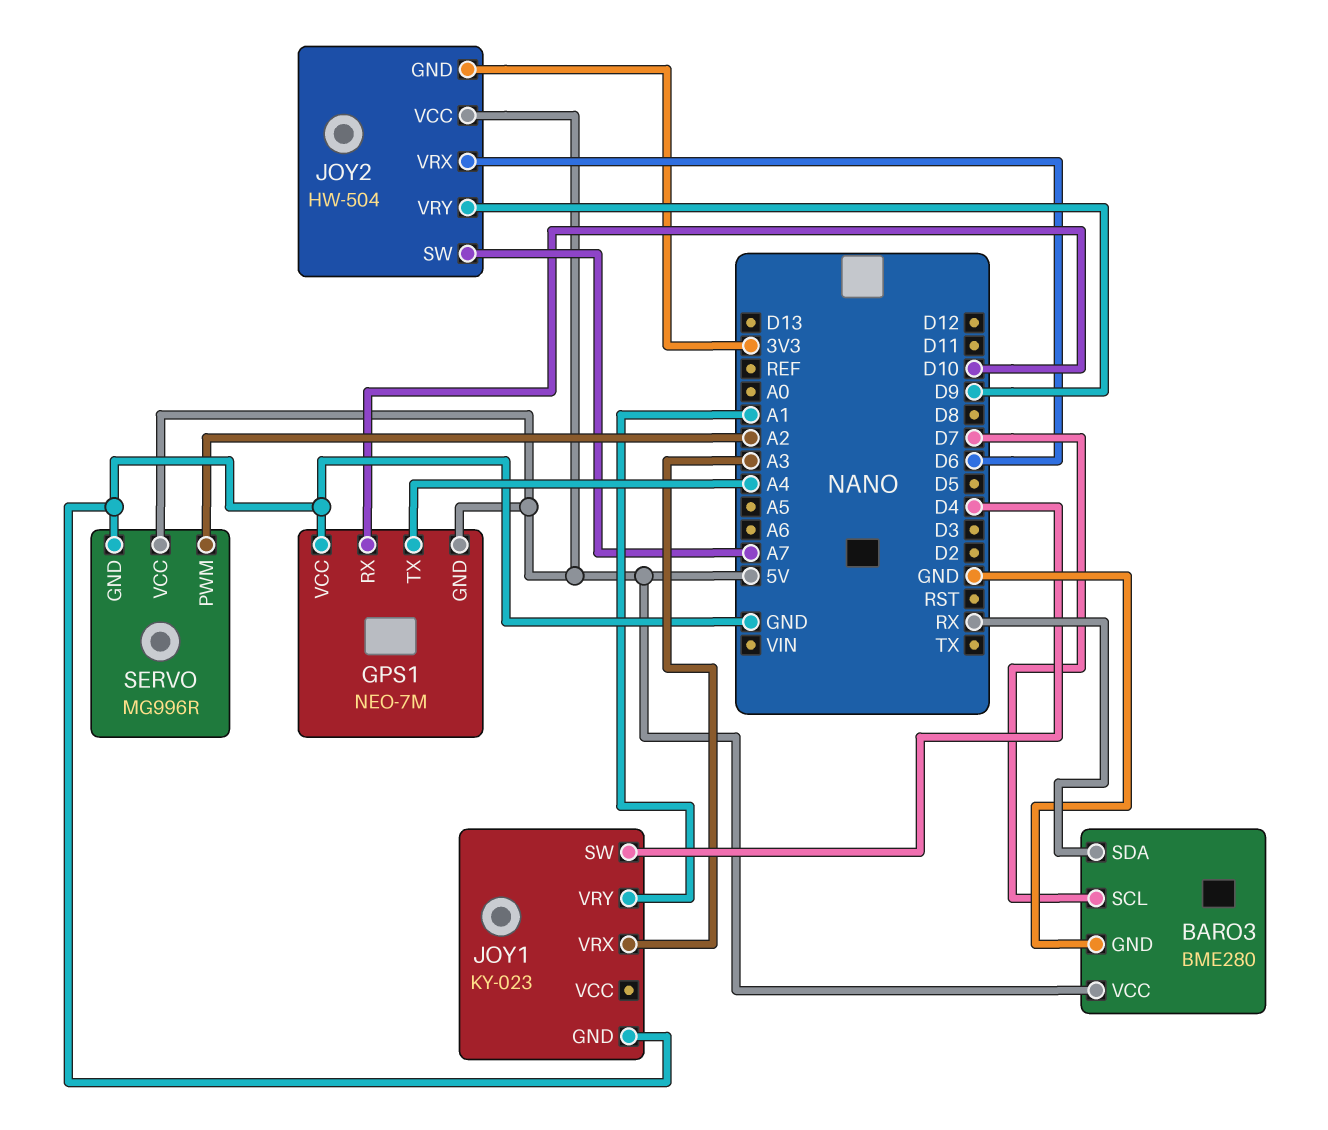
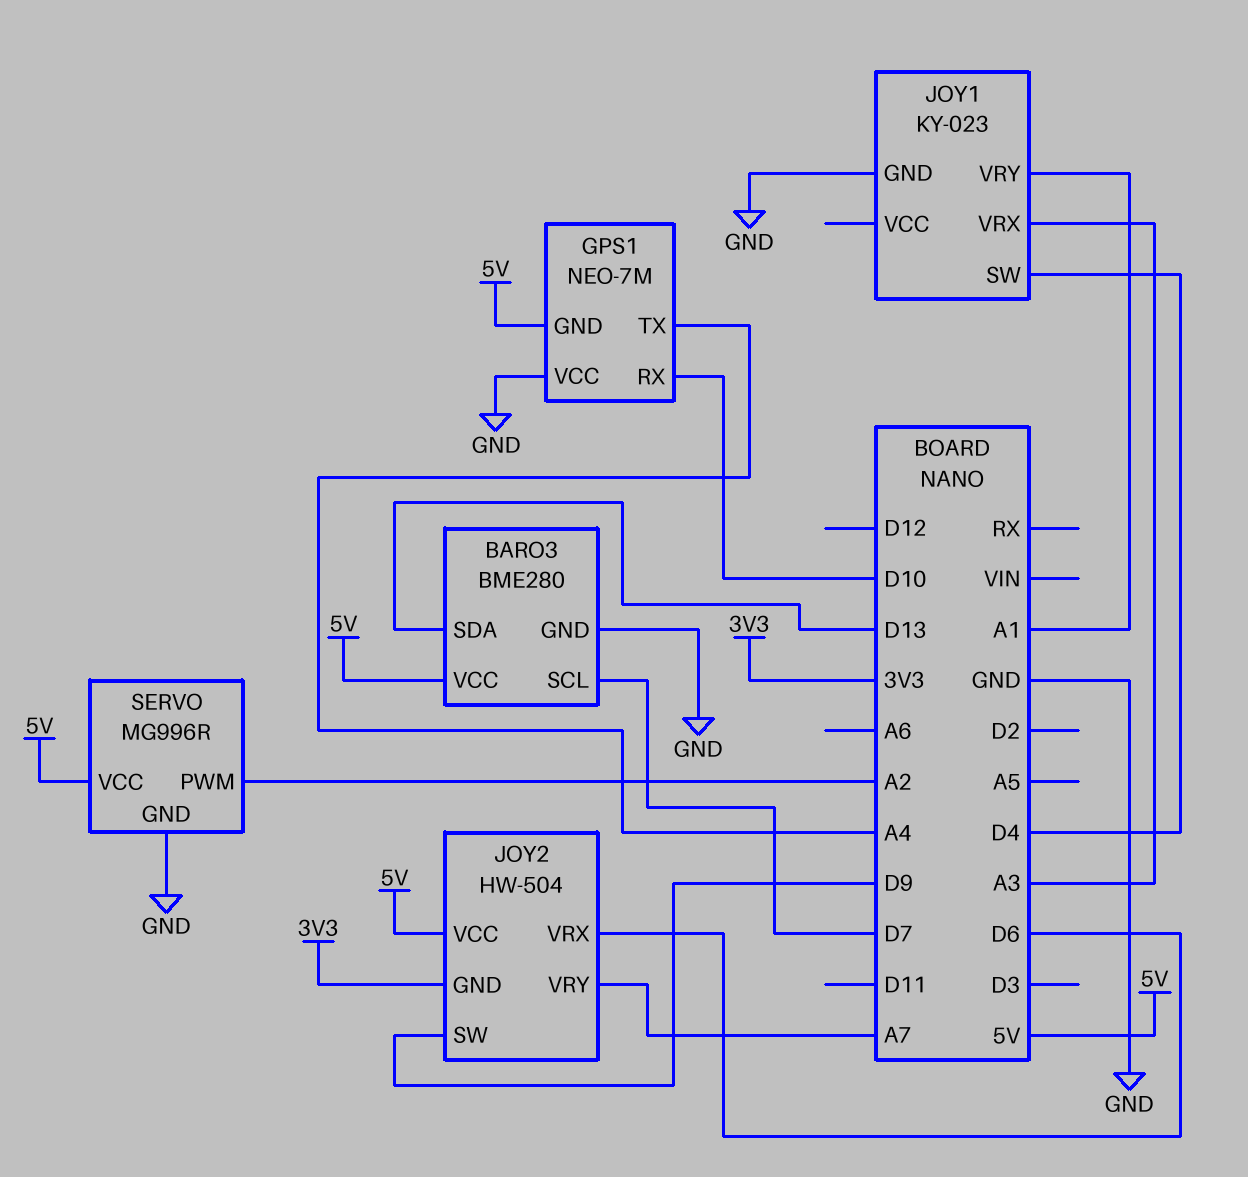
BARO3 pin SDA: RX -> D13
JOY2 pin SW: A7 -> D9
JOY2 pin VRY: D9 -> A7

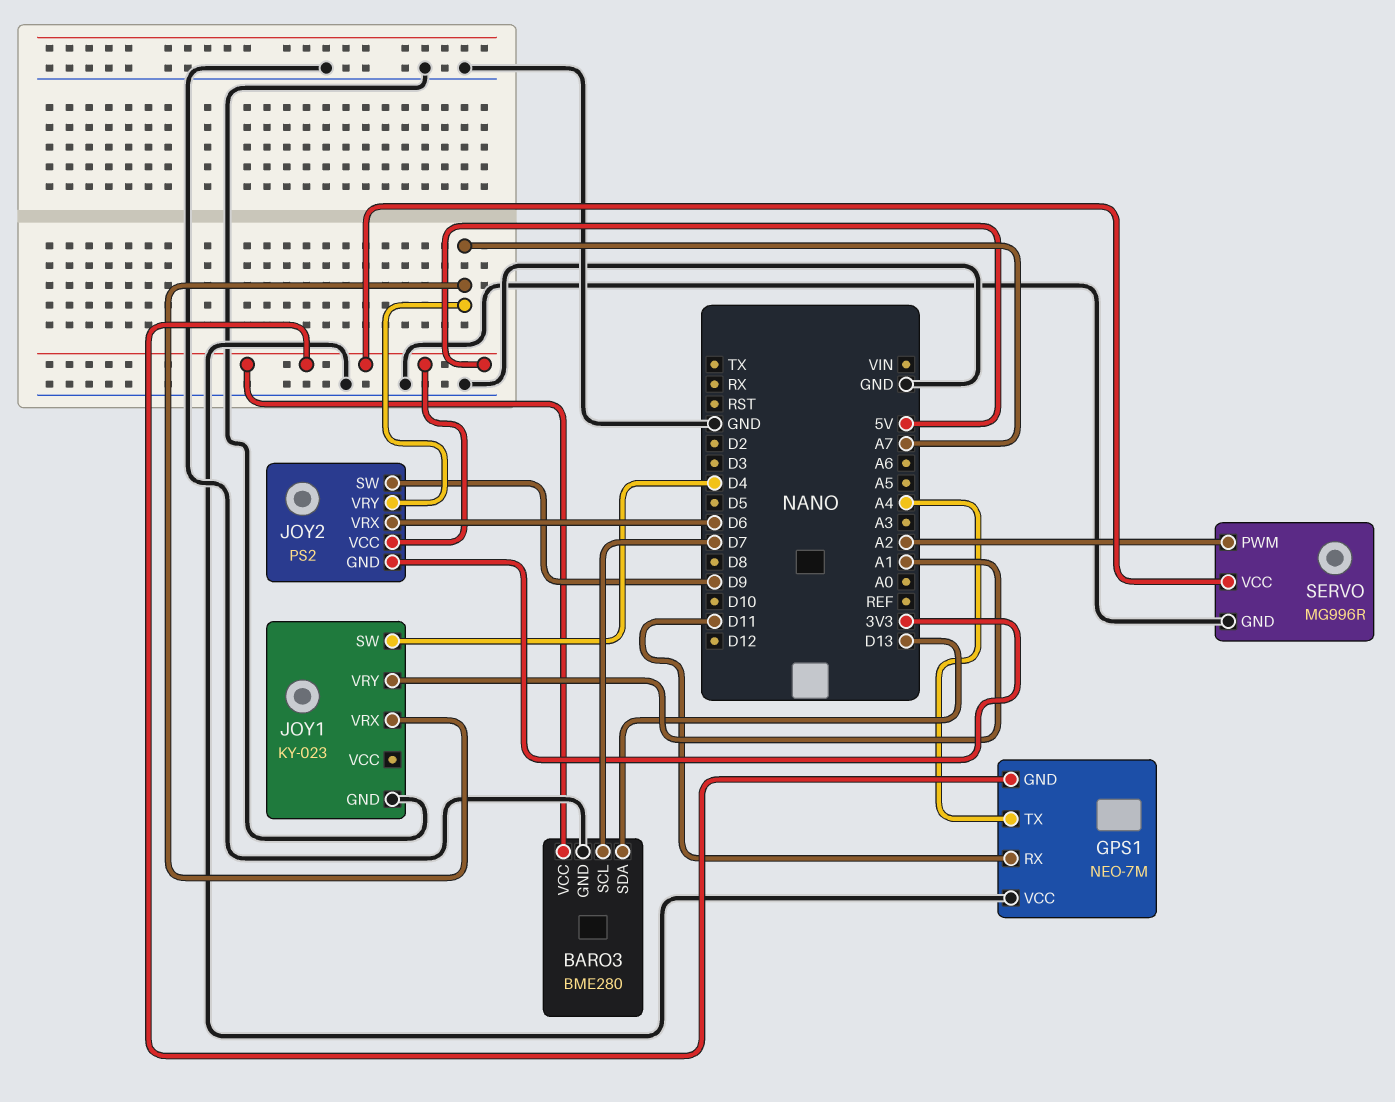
GPS1 pin RX: D10 -> D11
JOY1 pin VRX: A3 -> A7
JOY2: HW-504 -> PS2

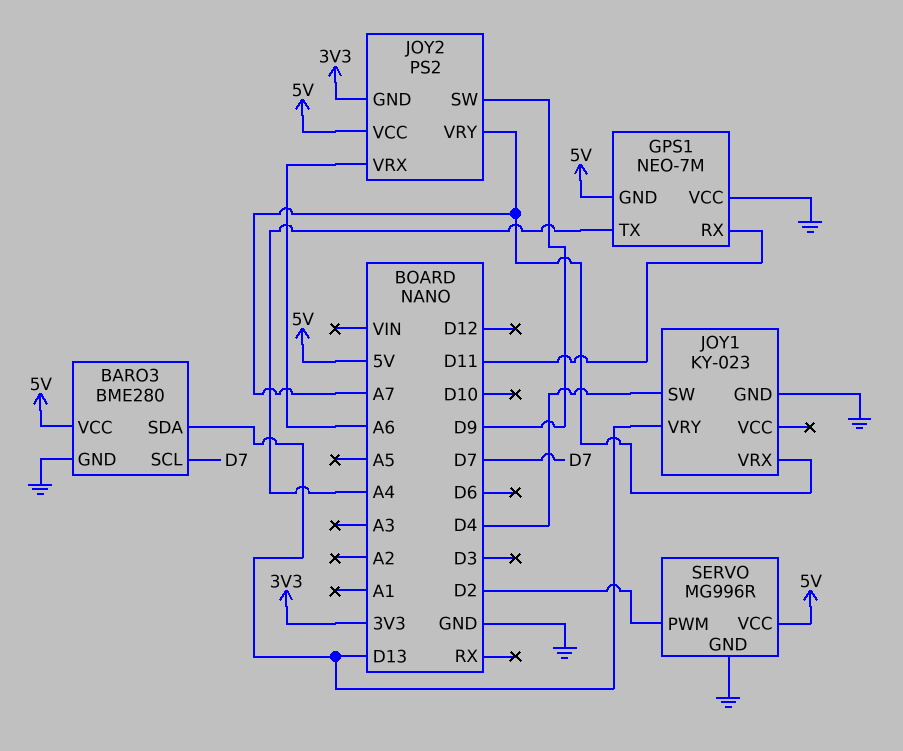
JOY1 pin VRY: A1 -> D13
JOY2 pin VRX: D6 -> A6
SERVO pin PWM: A2 -> D2

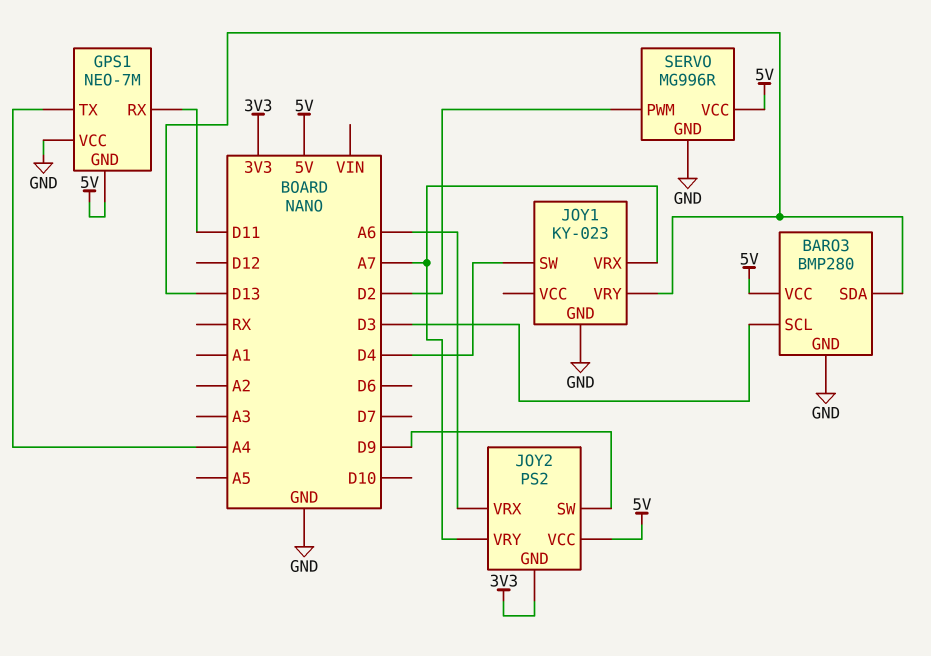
BARO3: BME280 -> BMP280
BARO3 pin SCL: D7 -> D3

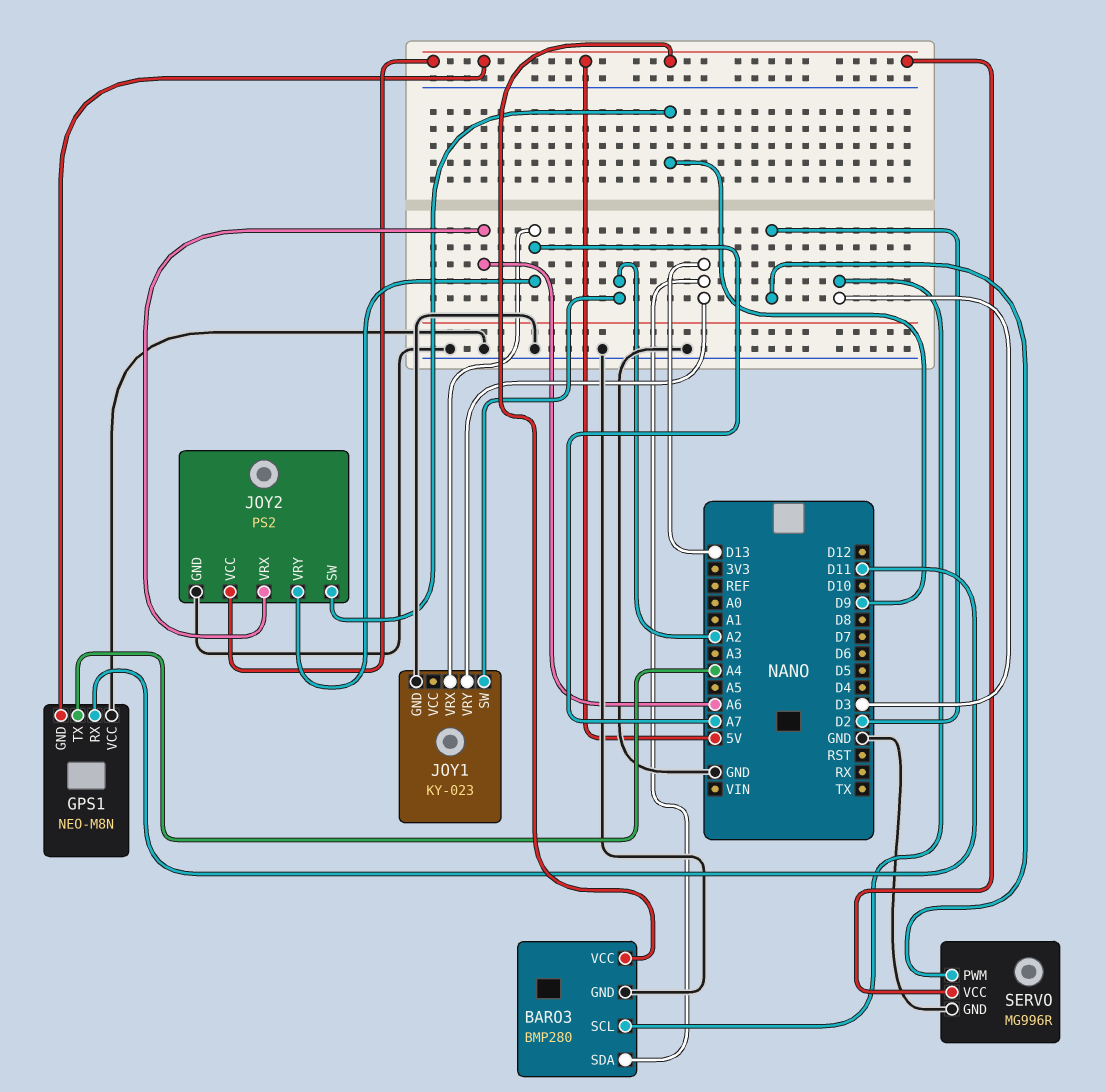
GPS1: NEO-7M -> NEO-M8N
JOY1 pin SW: D4 -> A2
JOY2 pin GND: 3V3 -> GND

